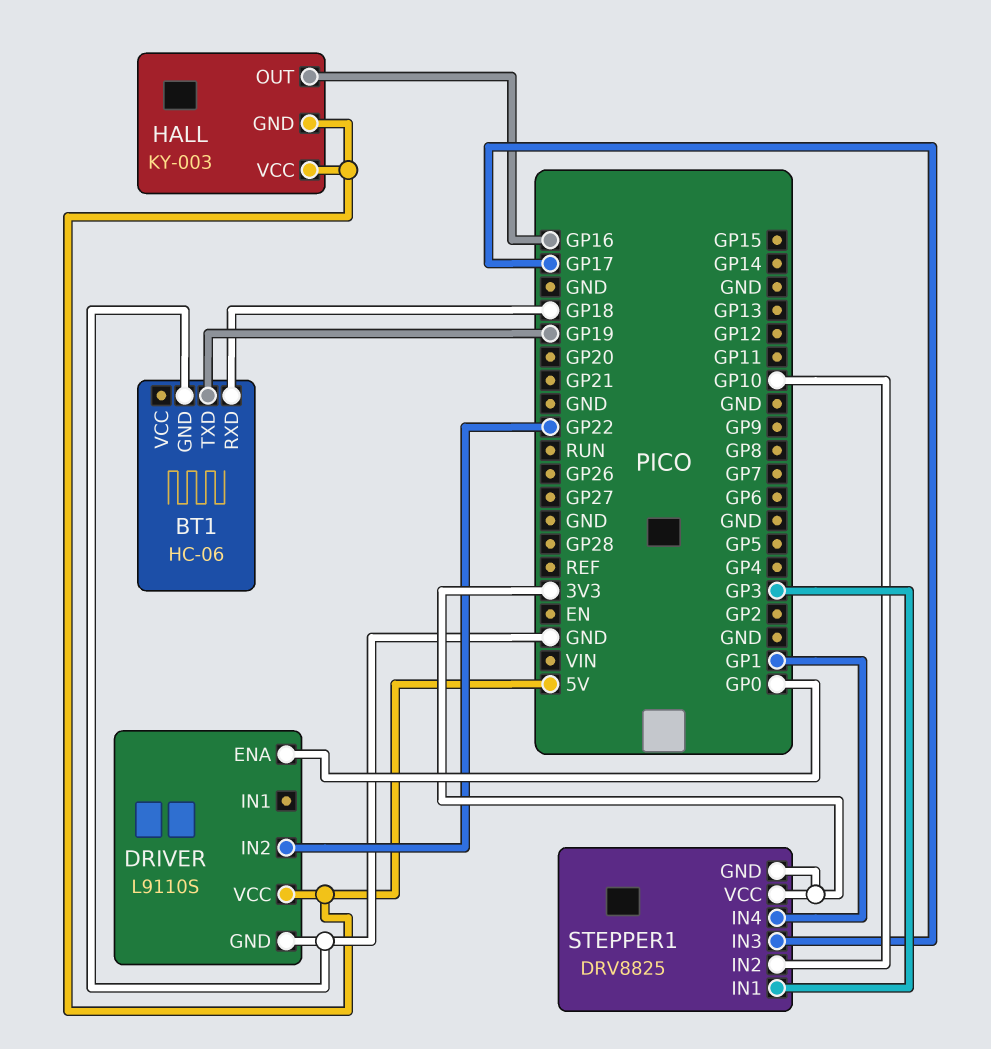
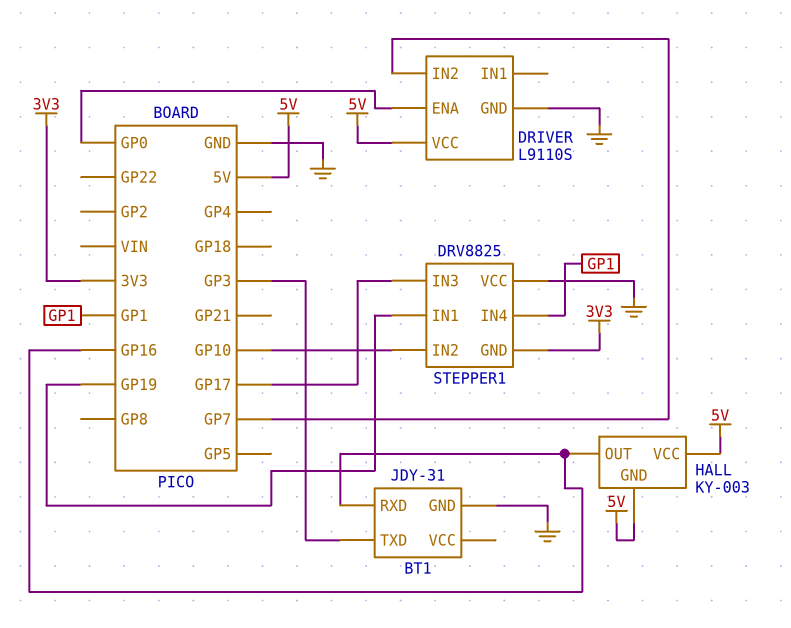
BT1: HC-06 -> JDY-31
BT1 pin RXD: GP18 -> GP16
BT1 pin TXD: GP19 -> GP3
DRIVER pin IN2: GP22 -> GP7
STEPPER1 pin IN1: GP3 -> GP19
STEPPER1 pin VCC: 3V3 -> GND

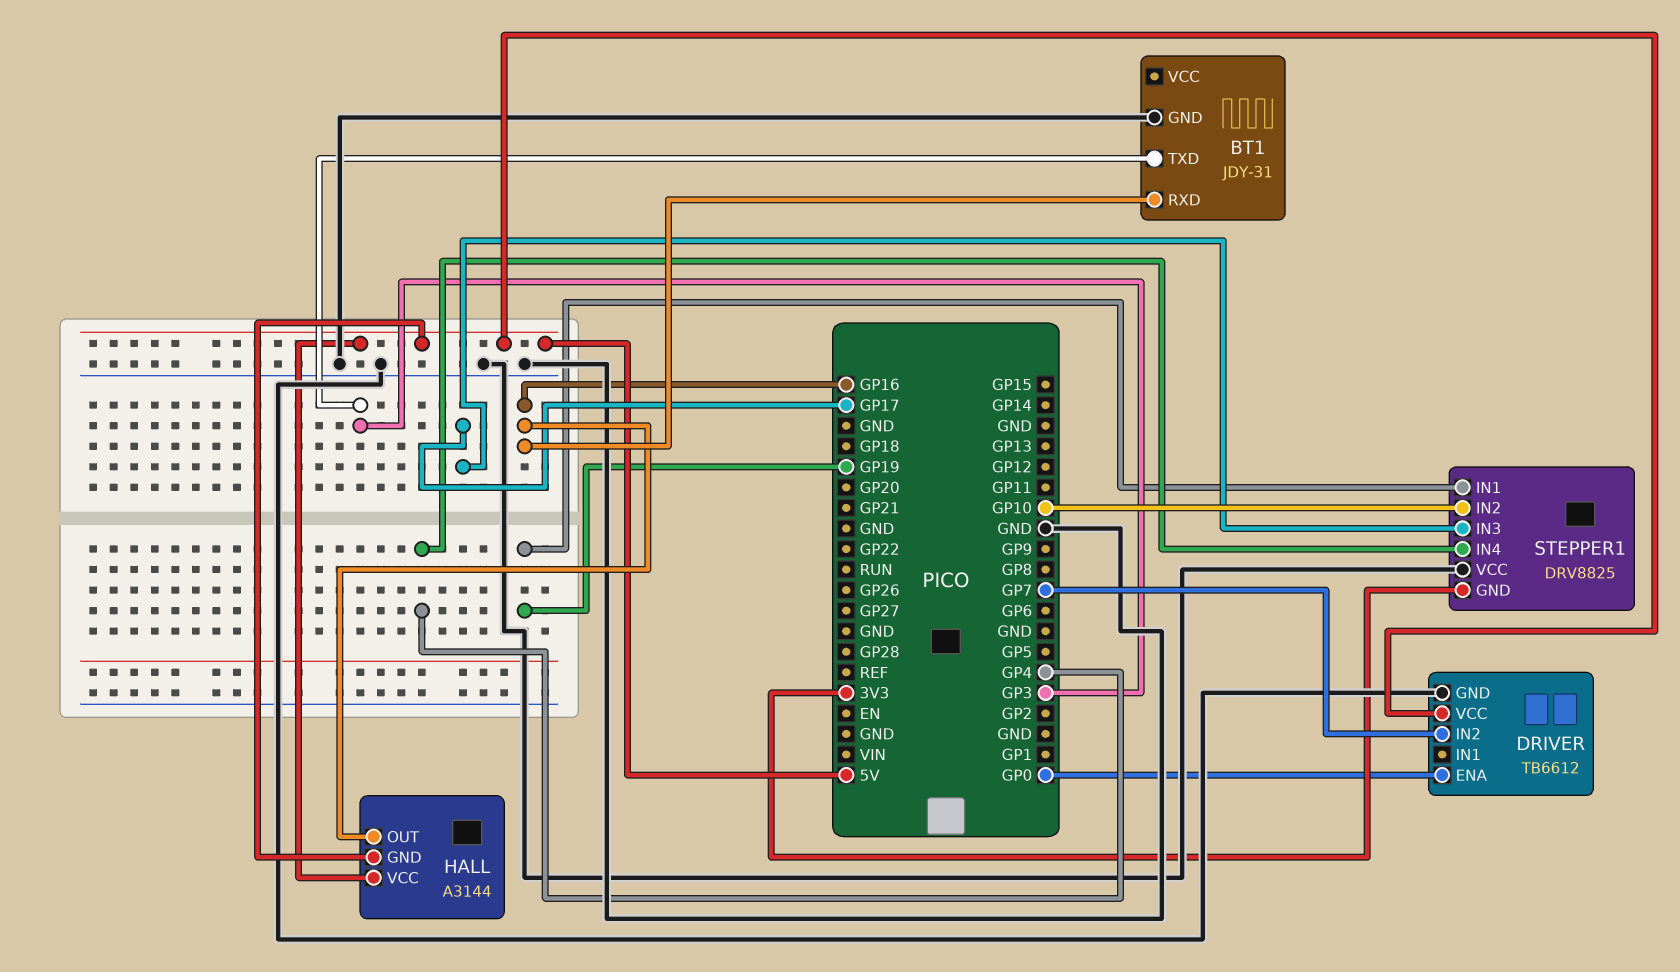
DRIVER: L9110S -> TB6612
HALL: KY-003 -> A3144
STEPPER1 pin IN4: GP1 -> GP4

